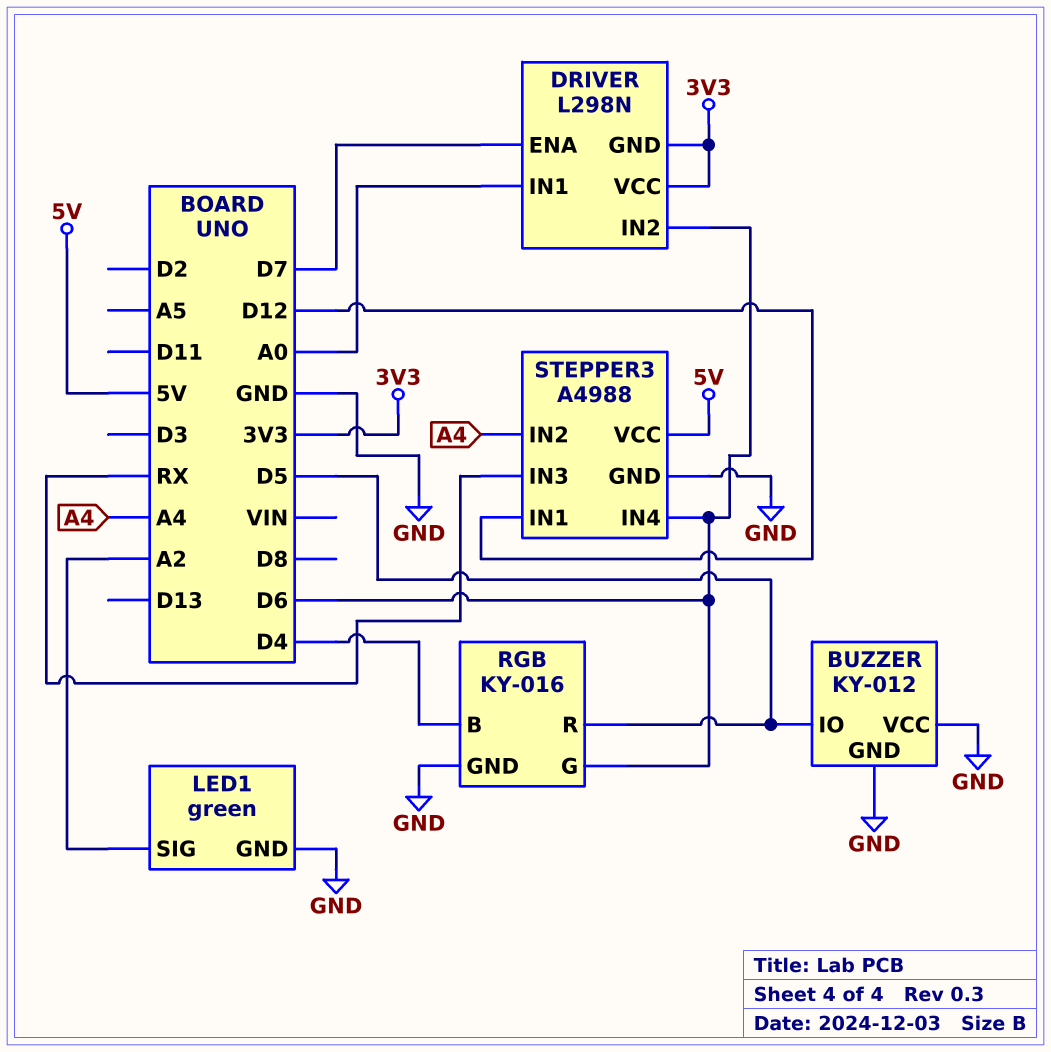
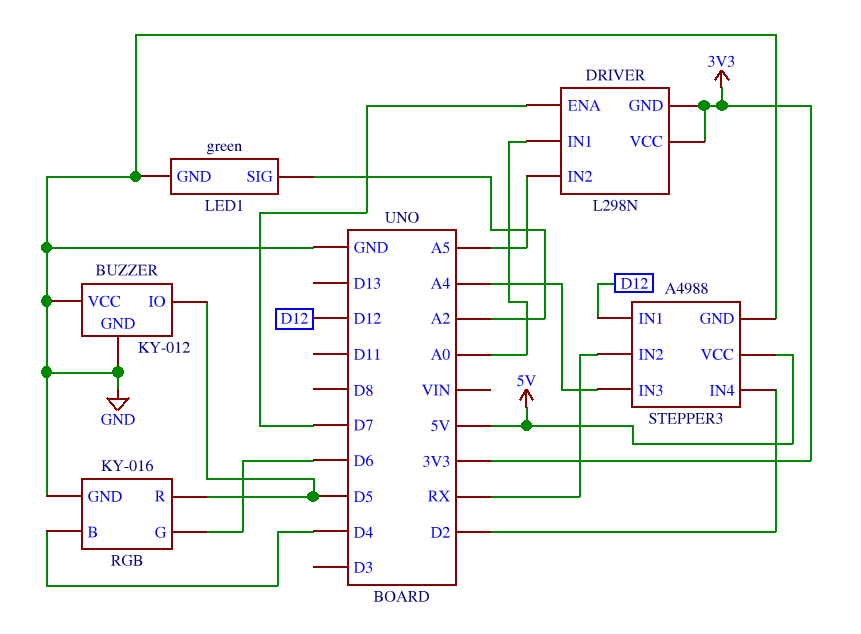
DRIVER pin IN2: D6 -> A5
STEPPER3 pin IN2: A4 -> RX
STEPPER3 pin IN3: RX -> A4
STEPPER3 pin IN4: D6 -> D2

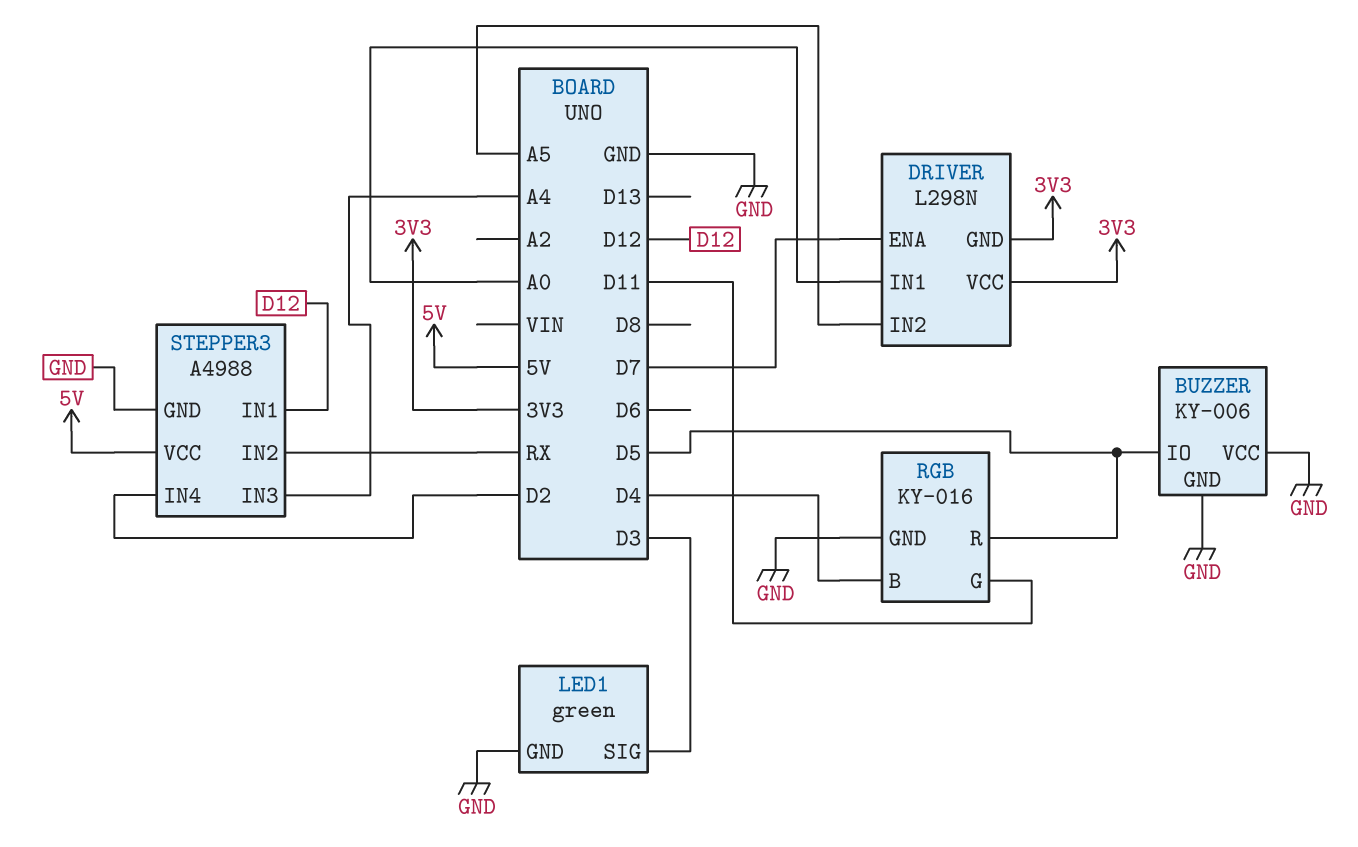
BUZZER: KY-012 -> KY-006
LED1 pin SIG: A2 -> D3
RGB pin G: D6 -> D11

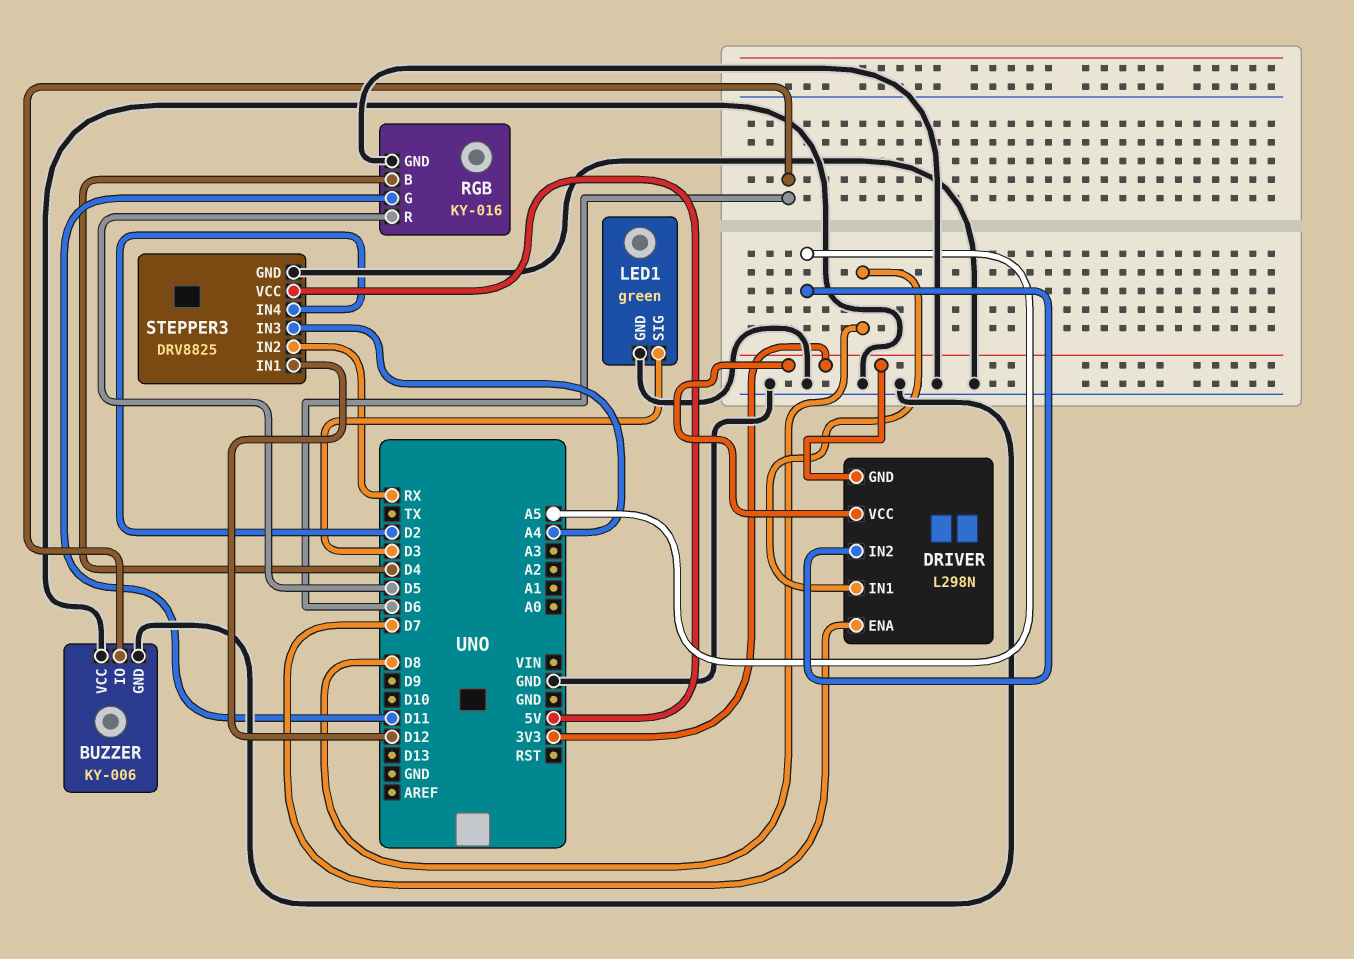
BUZZER pin IO: D5 -> D6
DRIVER pin IN1: A0 -> D8
STEPPER3: A4988 -> DRV8825

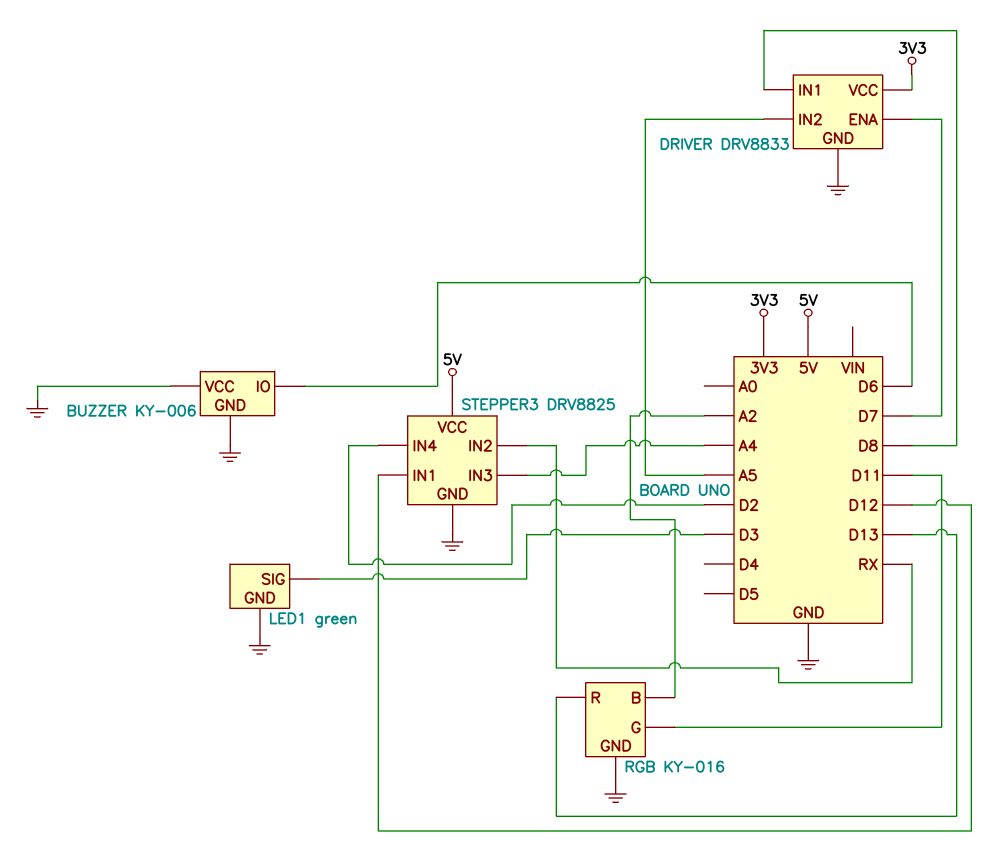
DRIVER: L298N -> DRV8833
DRIVER pin GND: 3V3 -> GND
RGB pin B: D4 -> A2
RGB pin R: D5 -> D13

